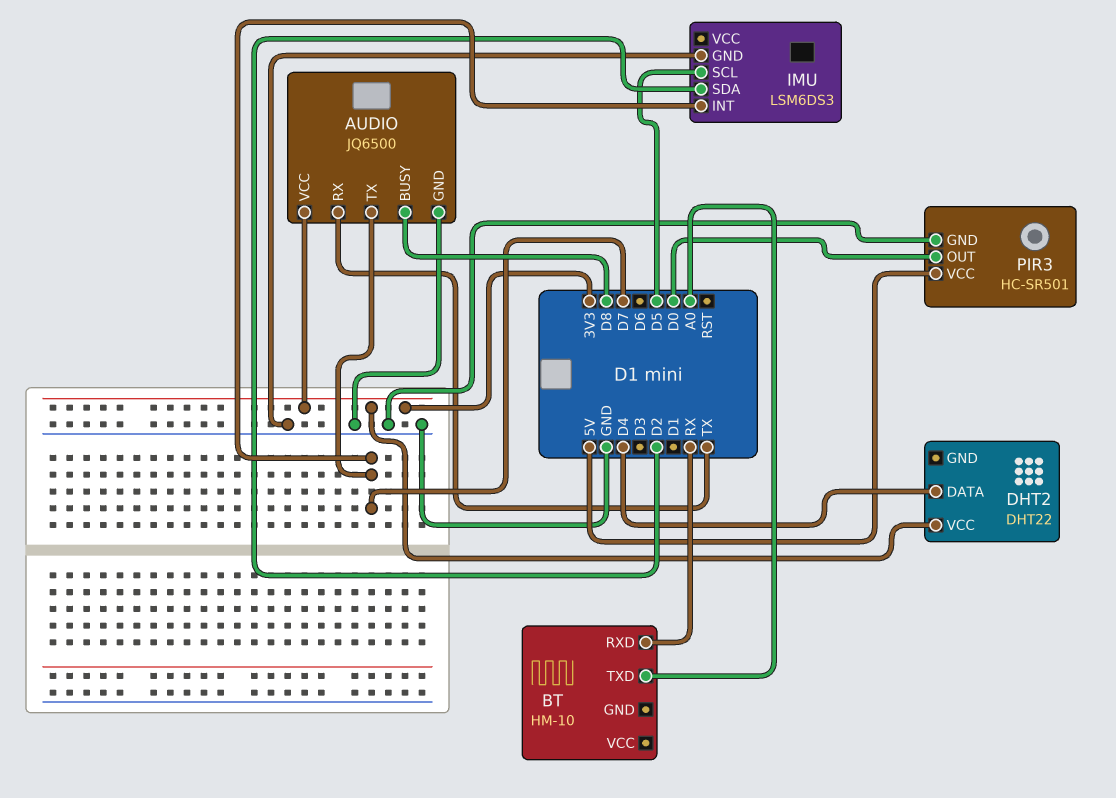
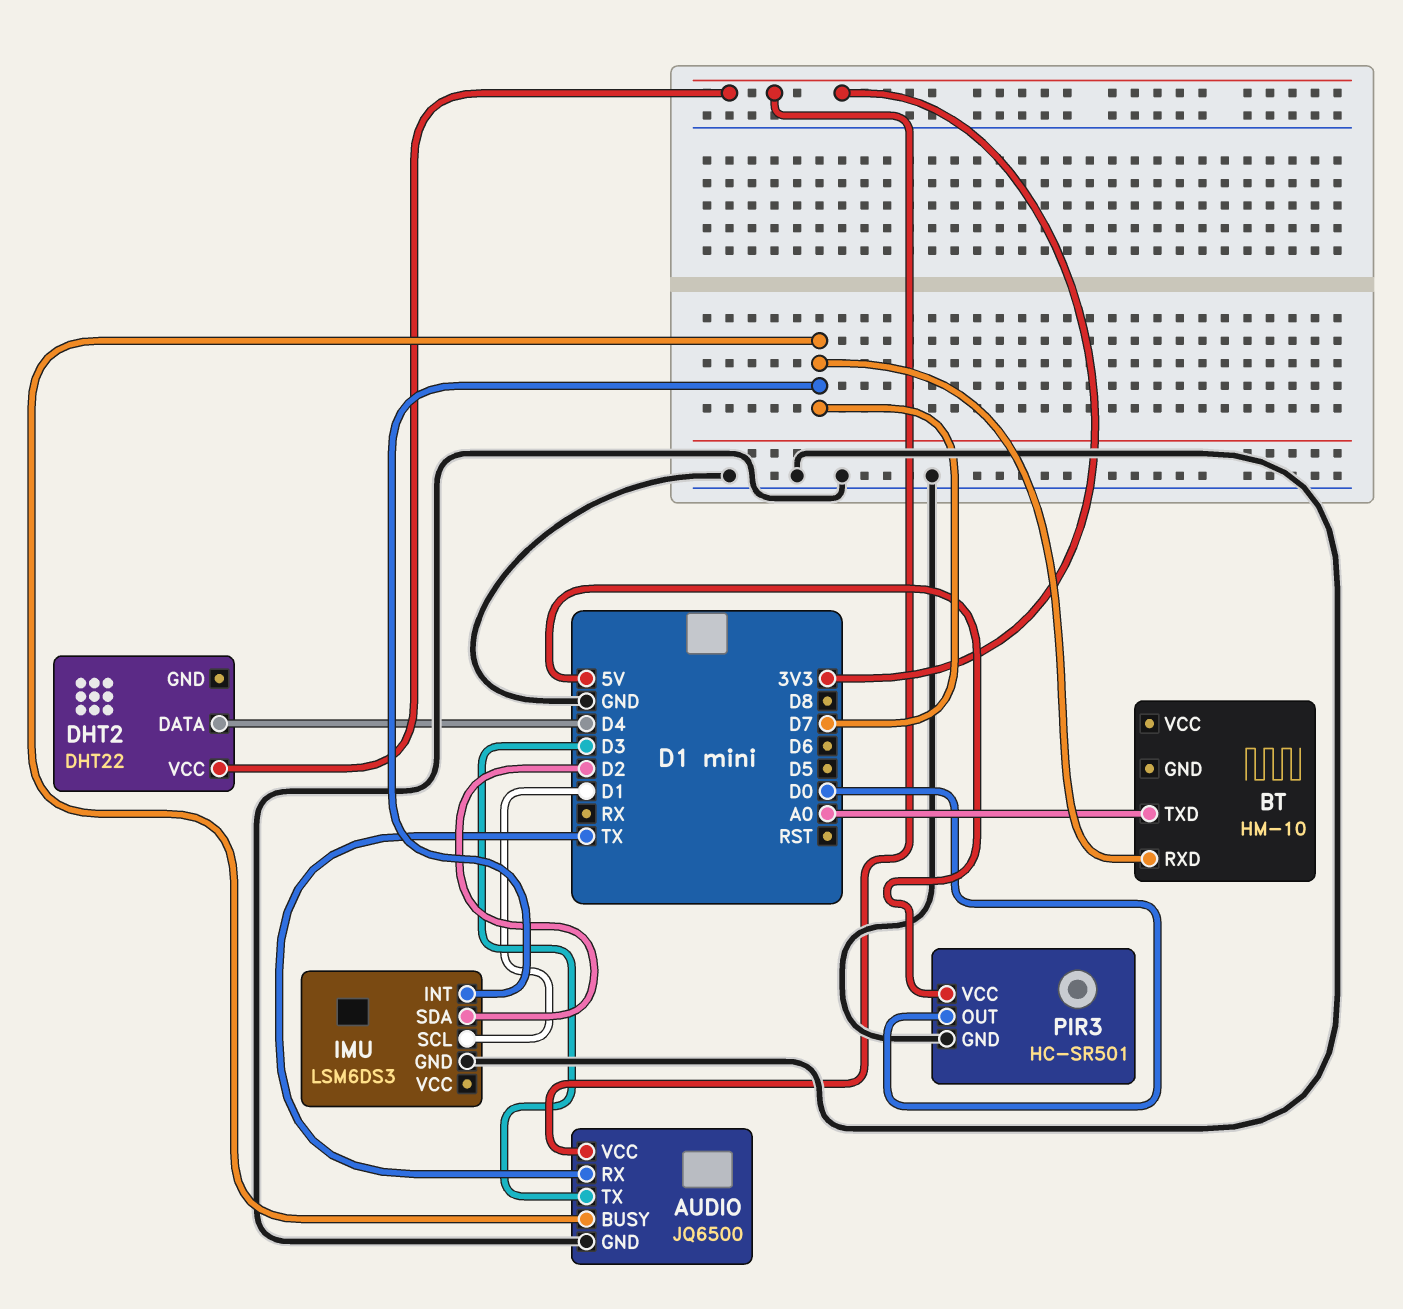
AUDIO pin BUSY: D8 -> D7
AUDIO pin TX: D7 -> D3
BT pin RXD: RX -> D7
IMU pin SCL: D5 -> D1

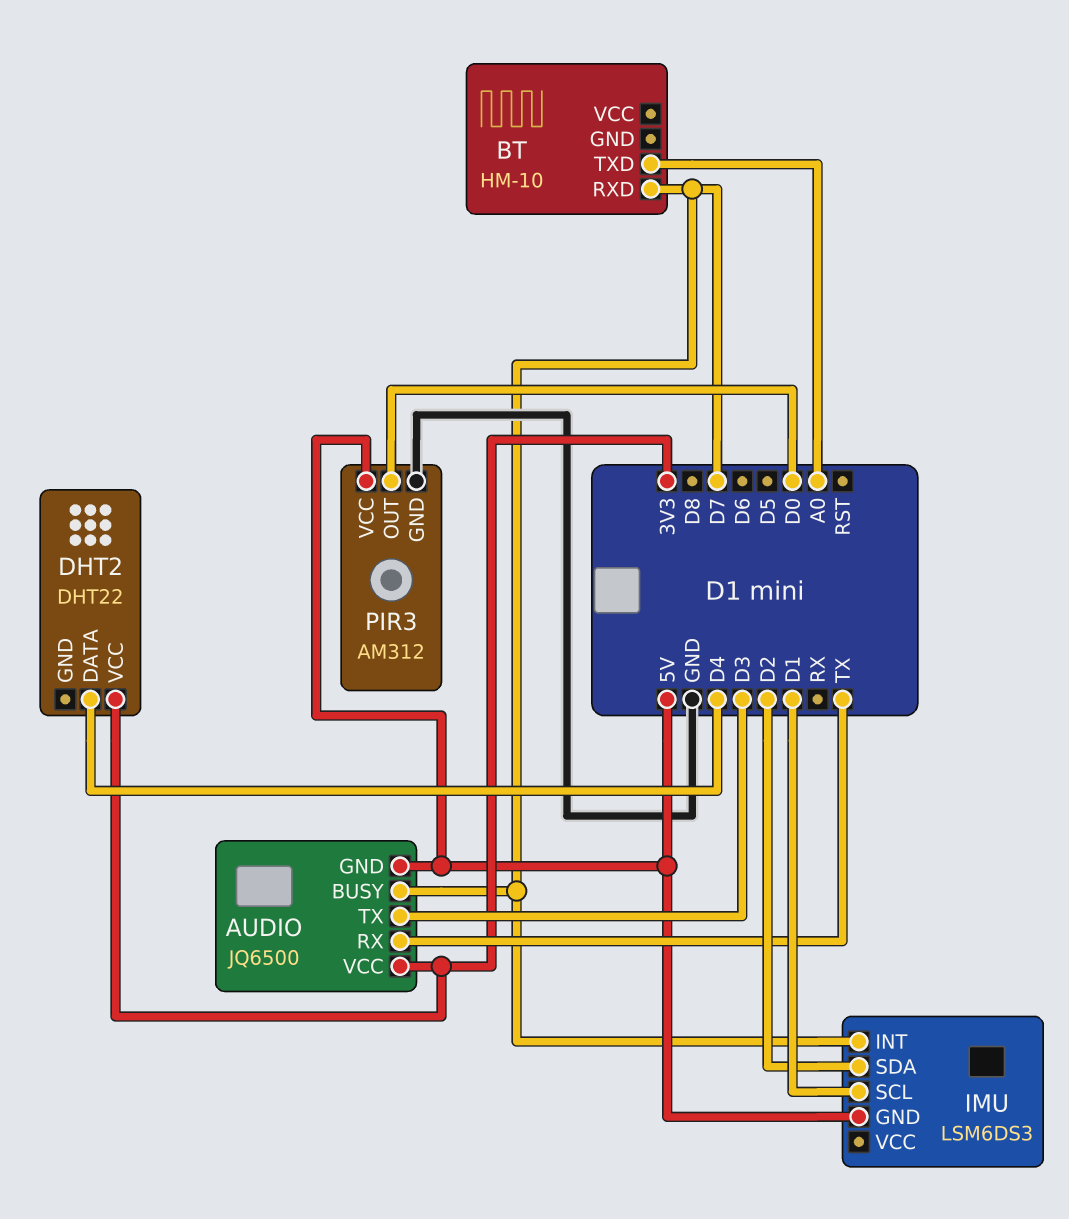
AUDIO pin GND: GND -> 5V
IMU pin GND: GND -> 5V
PIR3: HC-SR501 -> AM312

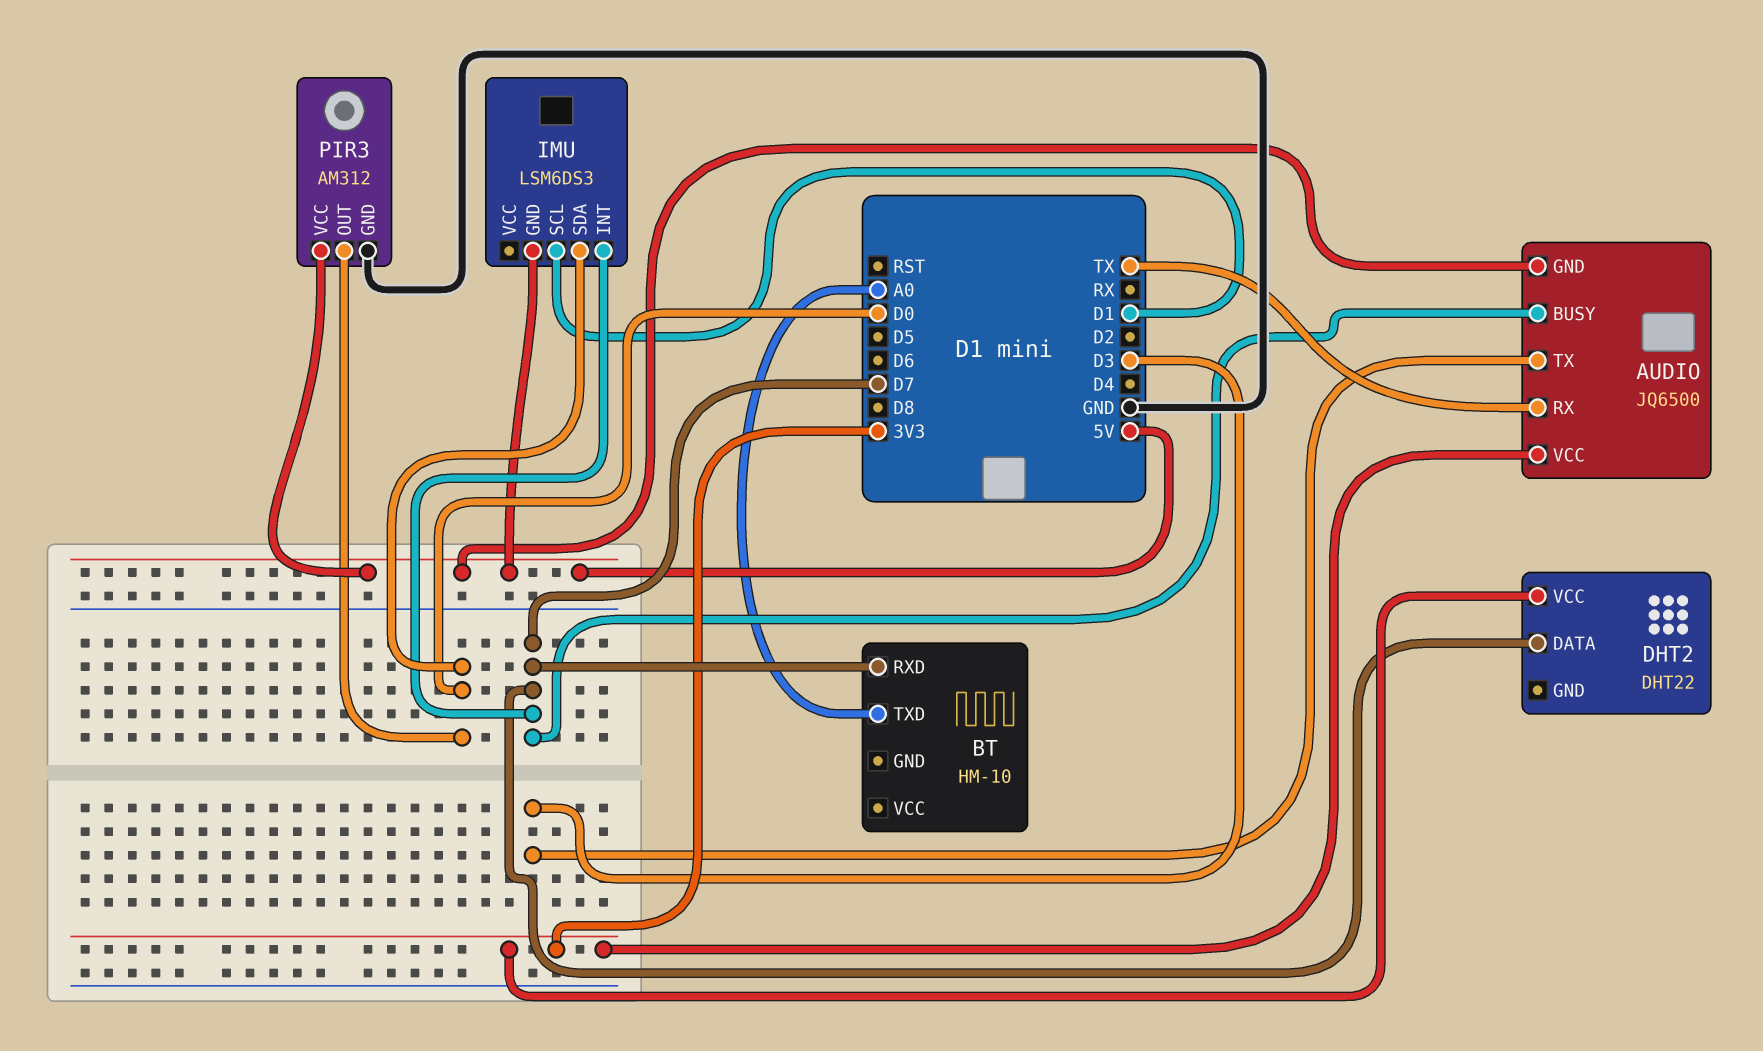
DHT2 pin DATA: D4 -> D7
IMU pin SDA: D2 -> D0

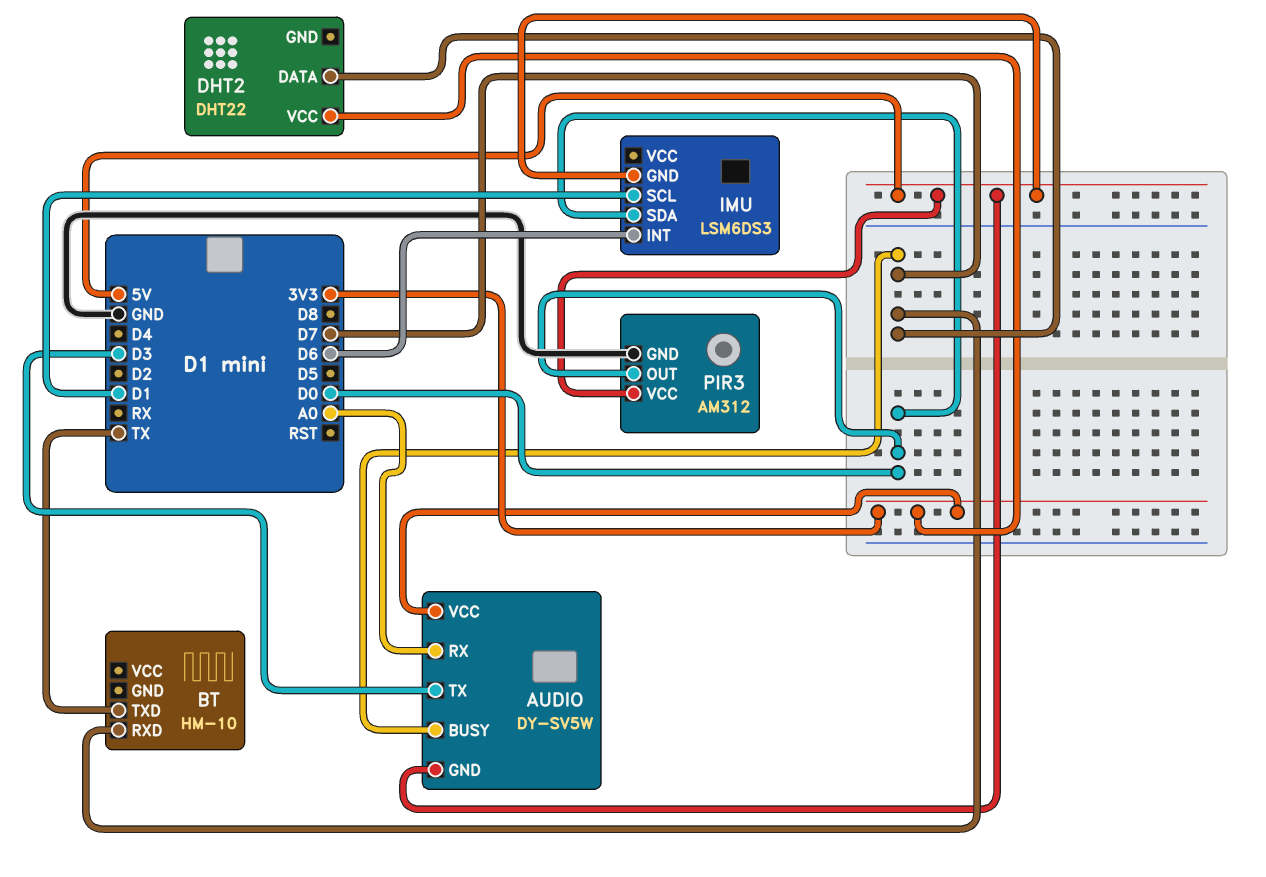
AUDIO: JQ6500 -> DY-SV5W
AUDIO pin RX: TX -> A0
BT pin TXD: A0 -> TX
IMU pin INT: D7 -> D6

